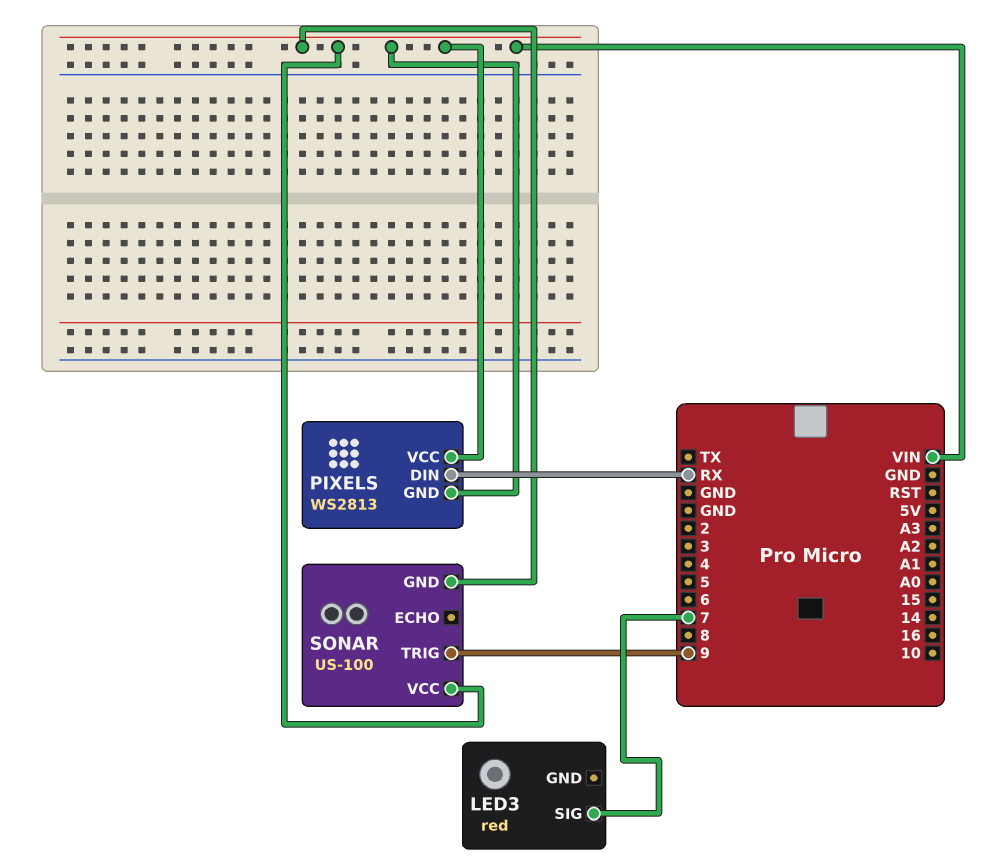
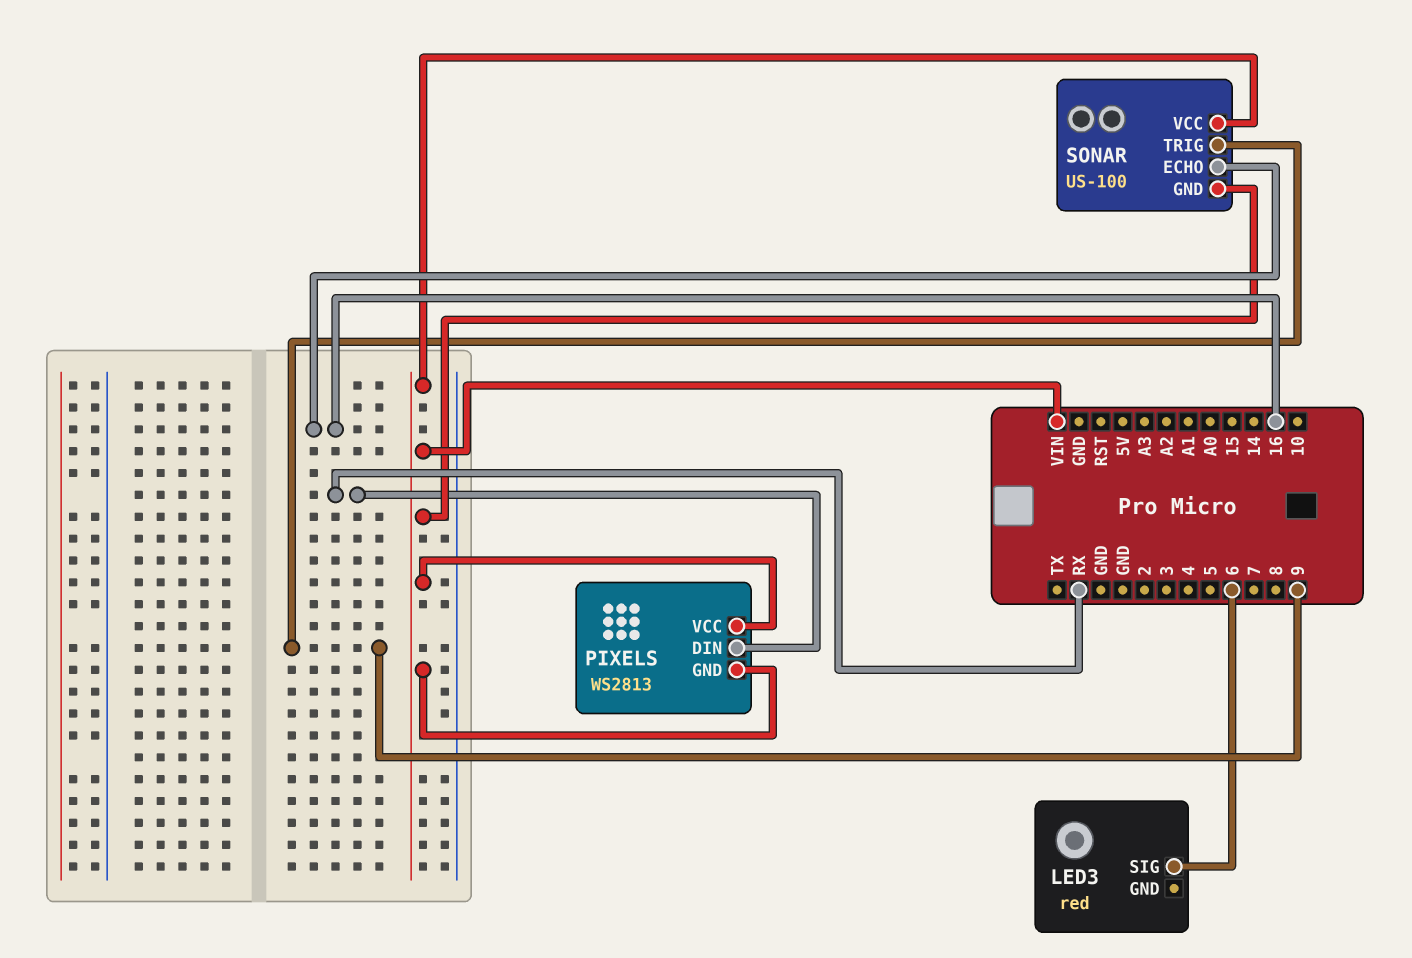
LED3 pin SIG: 7 -> 6
SONAR pin ECHO: none -> 16

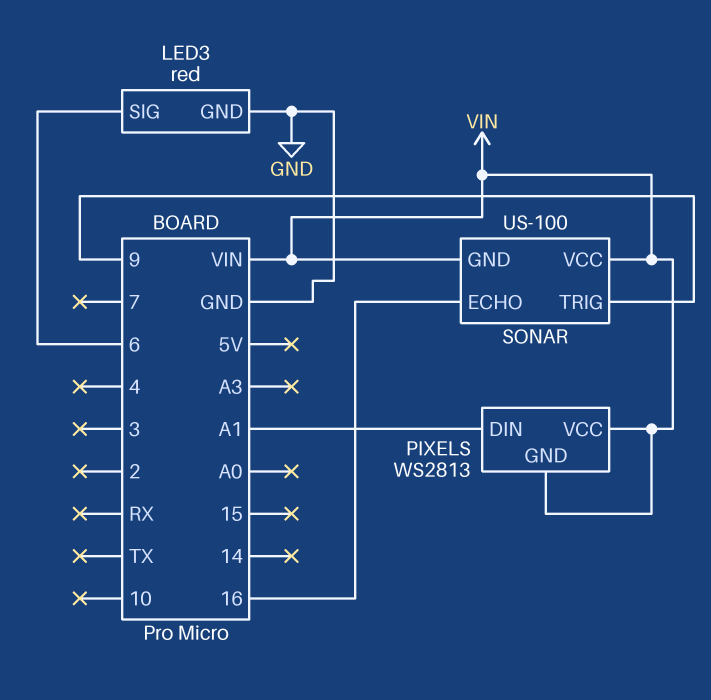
LED3 pin GND: none -> GND
PIXELS pin DIN: RX -> A1

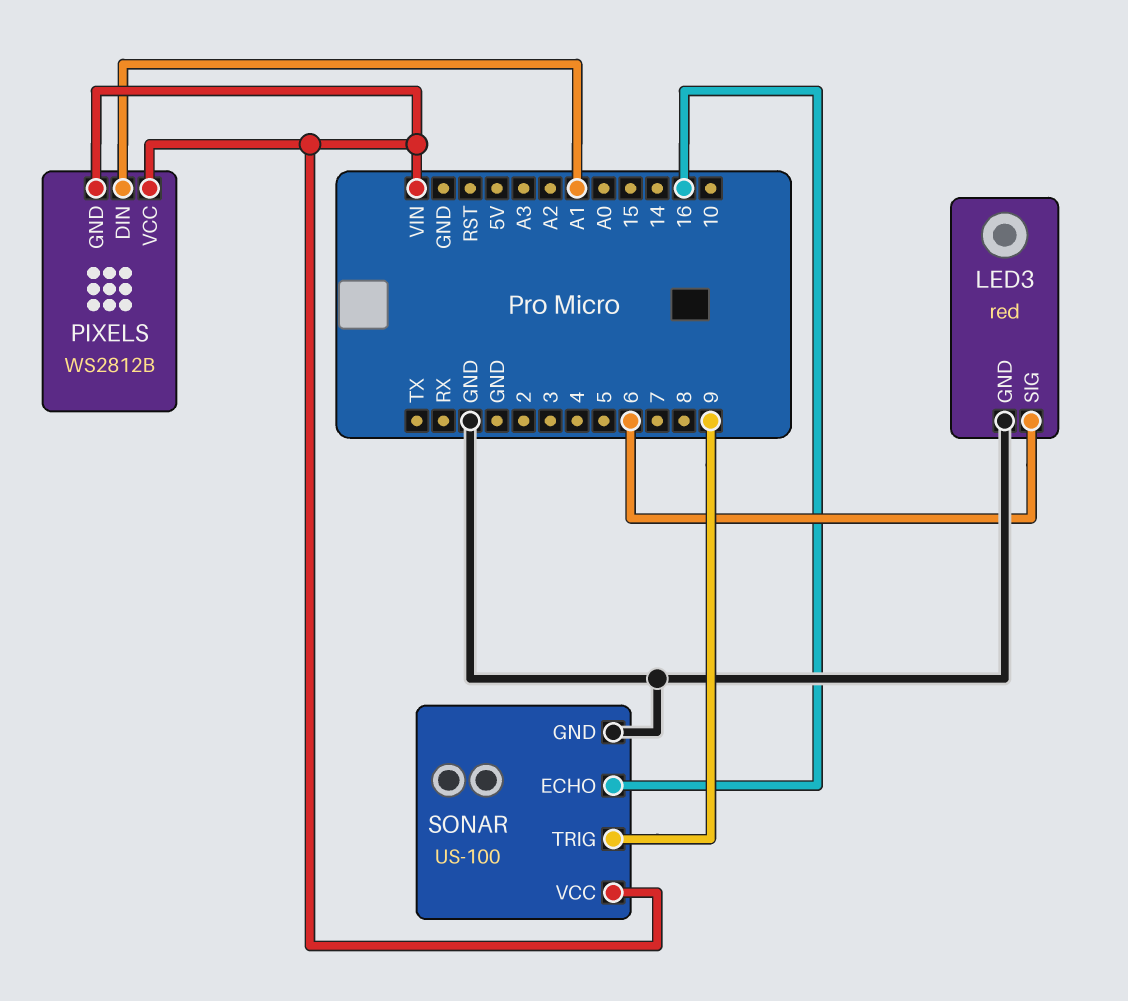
PIXELS: WS2813 -> WS2812B
SONAR pin GND: VIN -> GND

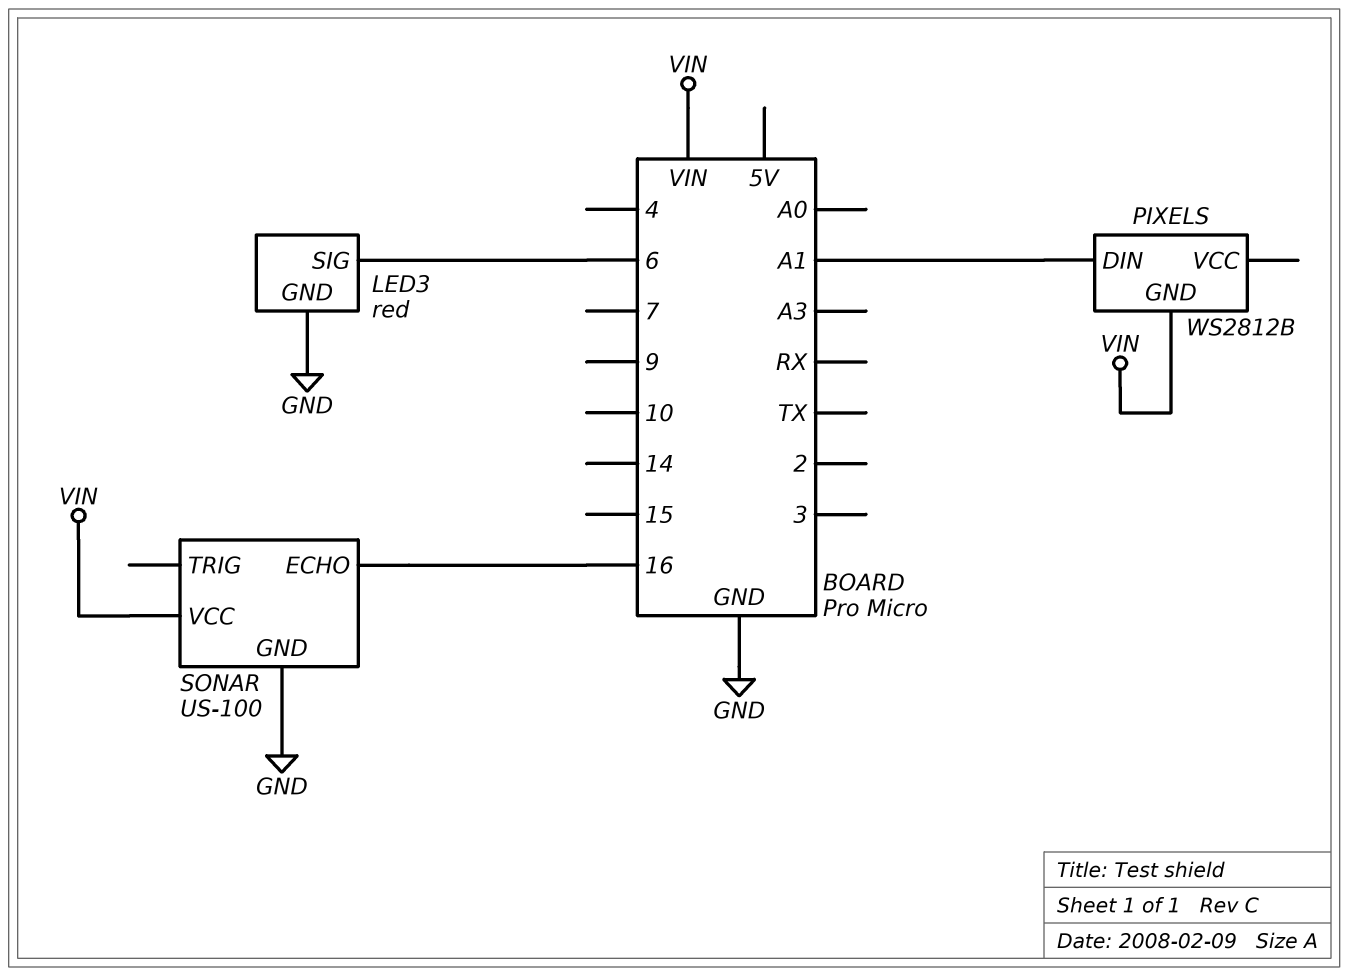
PIXELS pin VCC: VIN -> none
SONAR pin TRIG: 9 -> none

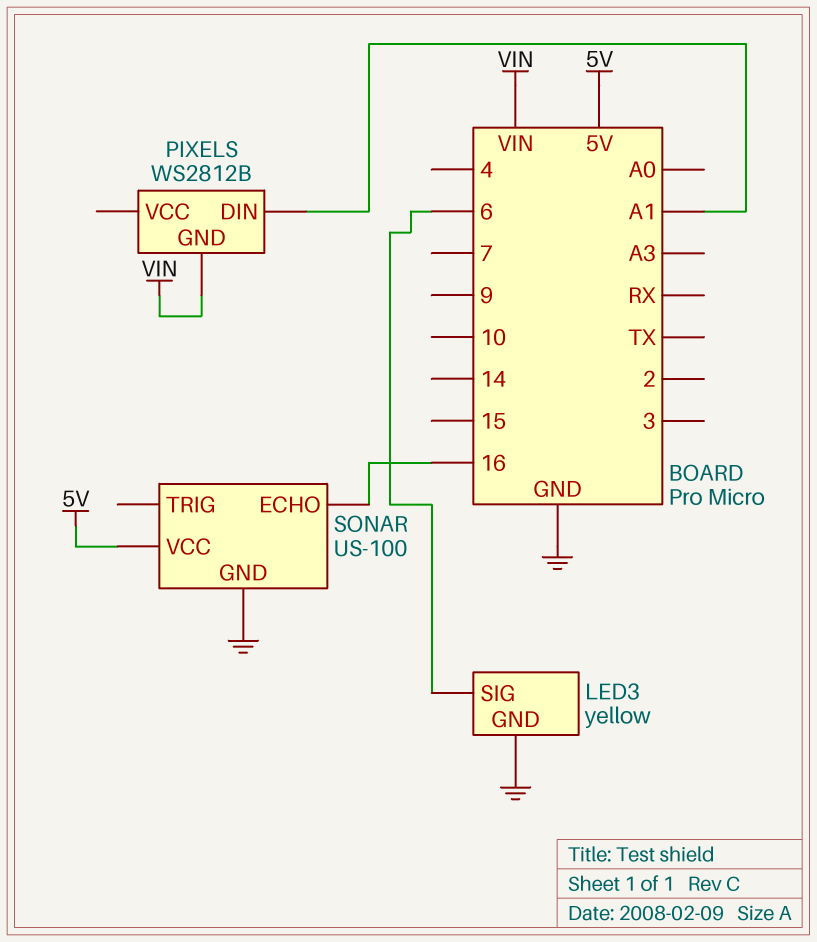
LED3: red -> yellow
SONAR pin VCC: VIN -> 5V

